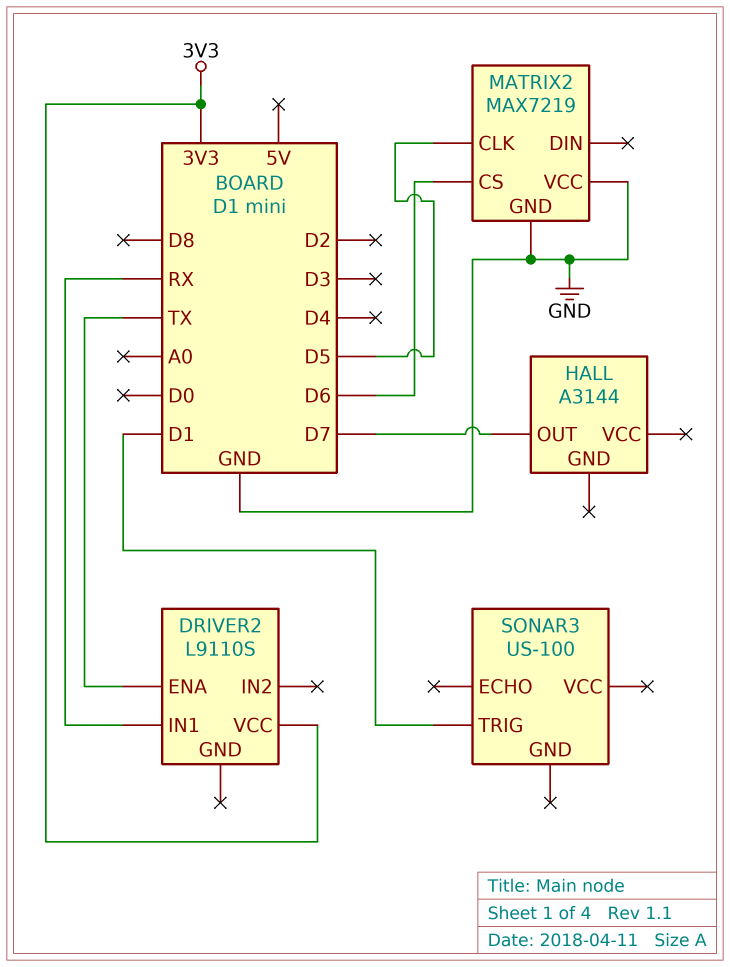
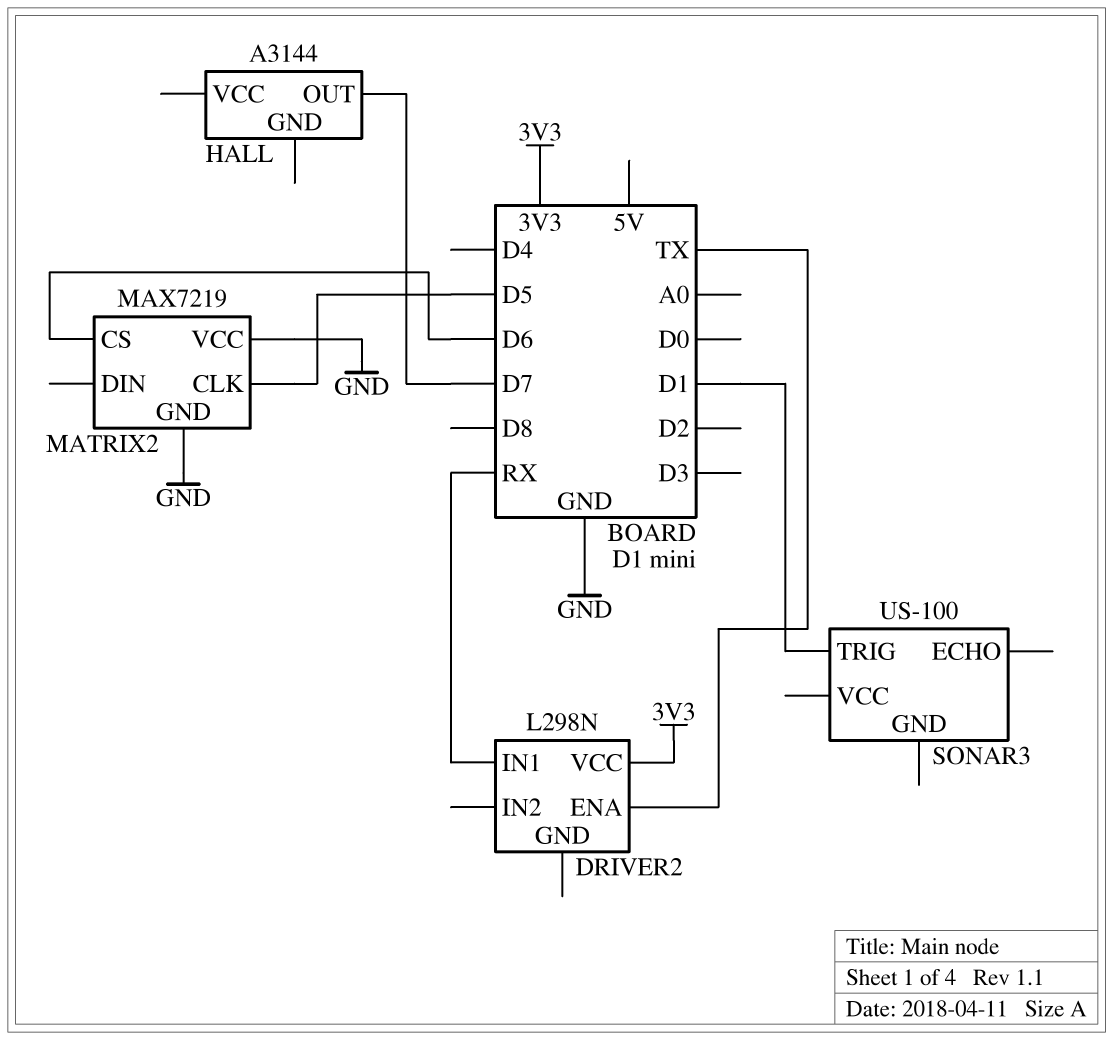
DRIVER2: L9110S -> L298N

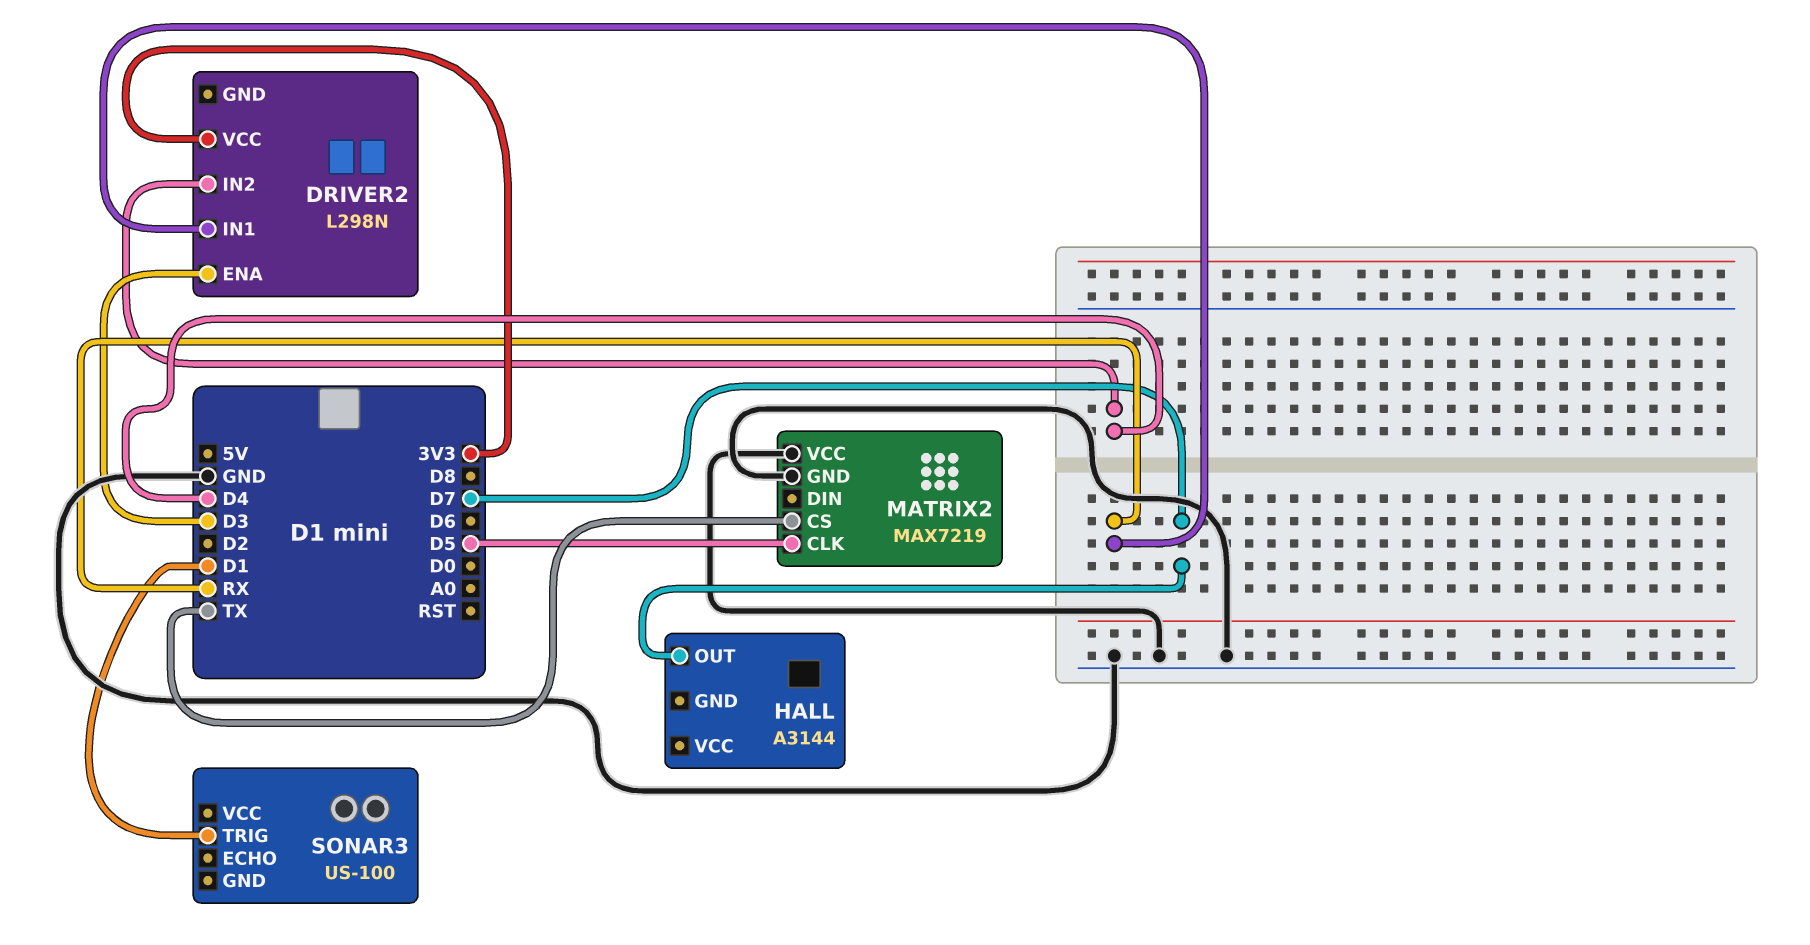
DRIVER2 pin ENA: TX -> D3
DRIVER2 pin IN2: none -> D4
MATRIX2 pin CS: D6 -> TX

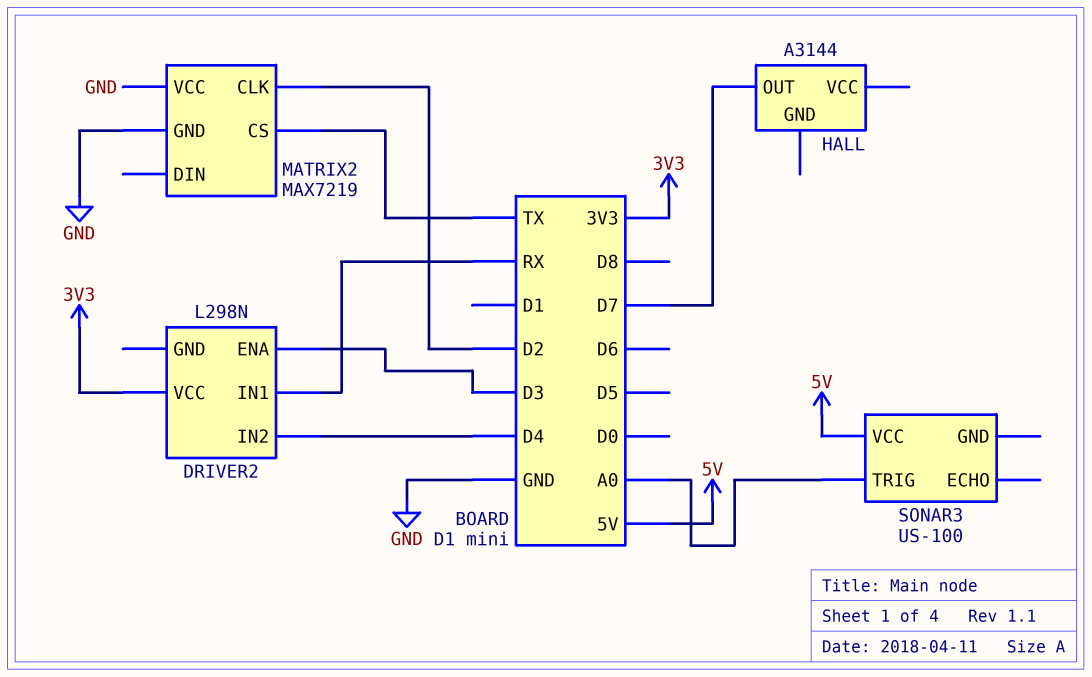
MATRIX2 pin CLK: D5 -> D2
SONAR3 pin TRIG: D1 -> A0
SONAR3 pin VCC: none -> 5V

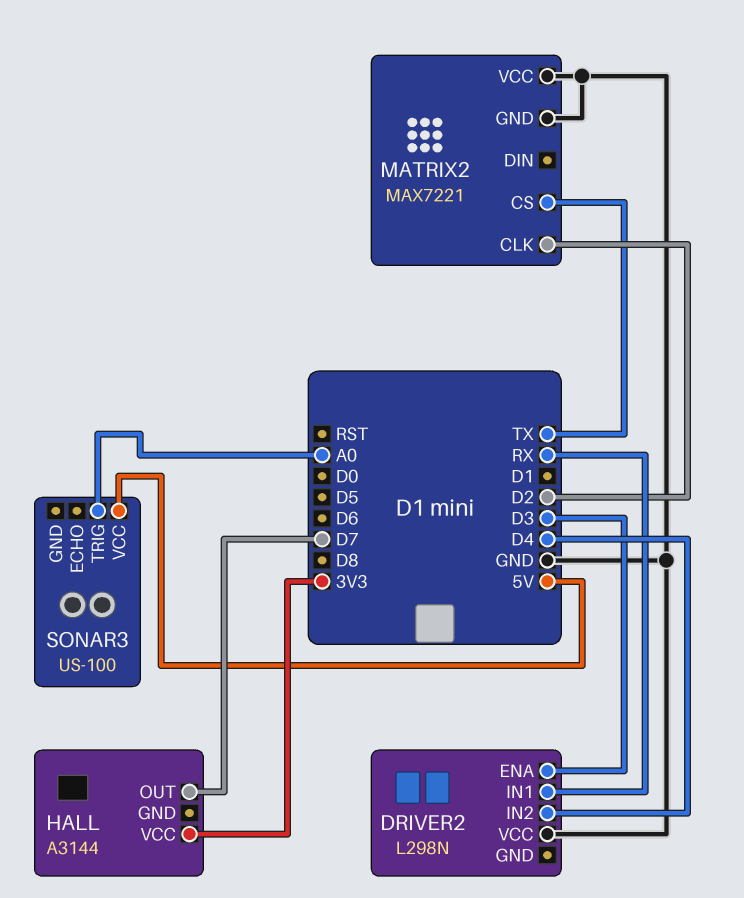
DRIVER2 pin VCC: 3V3 -> GND
HALL pin VCC: none -> 3V3
MATRIX2: MAX7219 -> MAX7221

